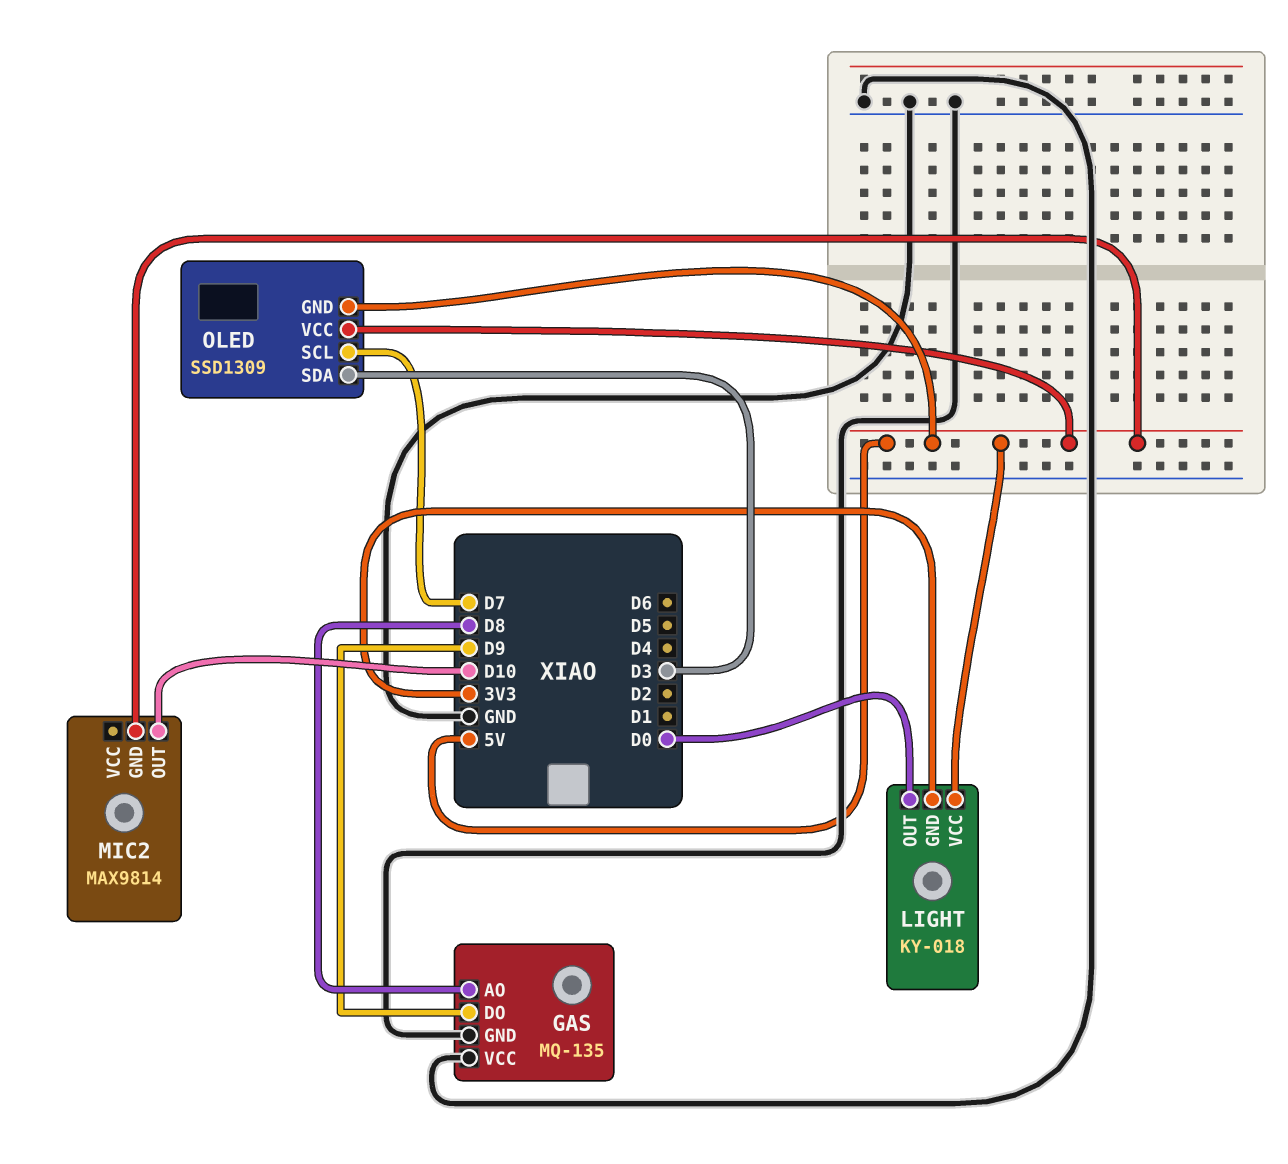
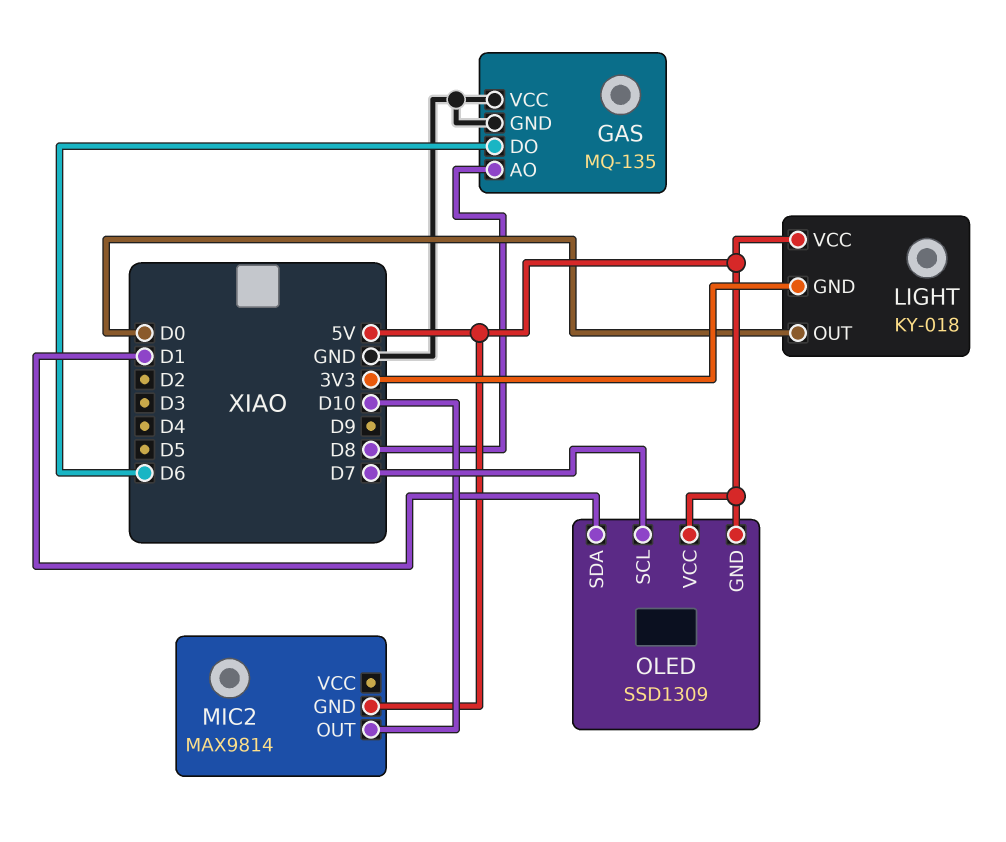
GAS pin DO: D9 -> D6
OLED pin SDA: D3 -> D1

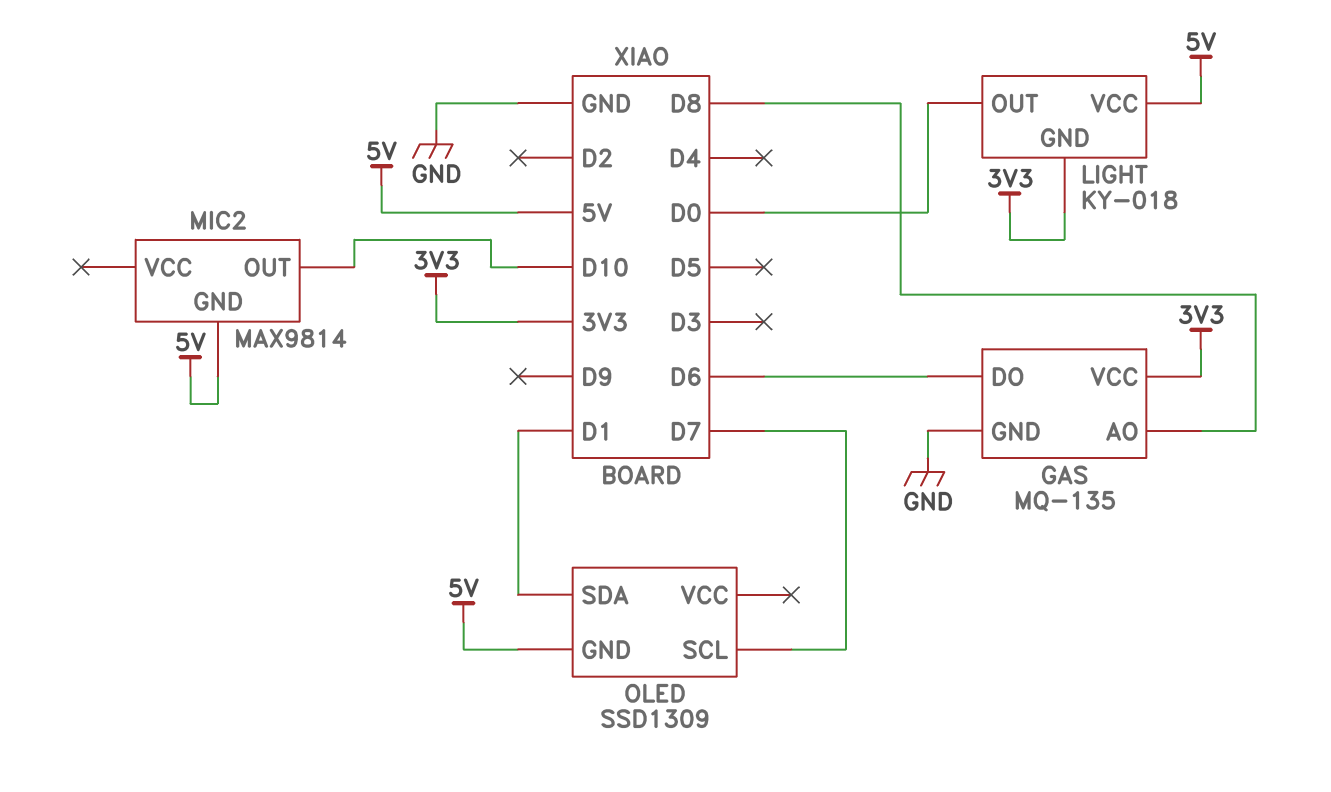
GAS pin VCC: GND -> 3V3
OLED pin VCC: 5V -> none

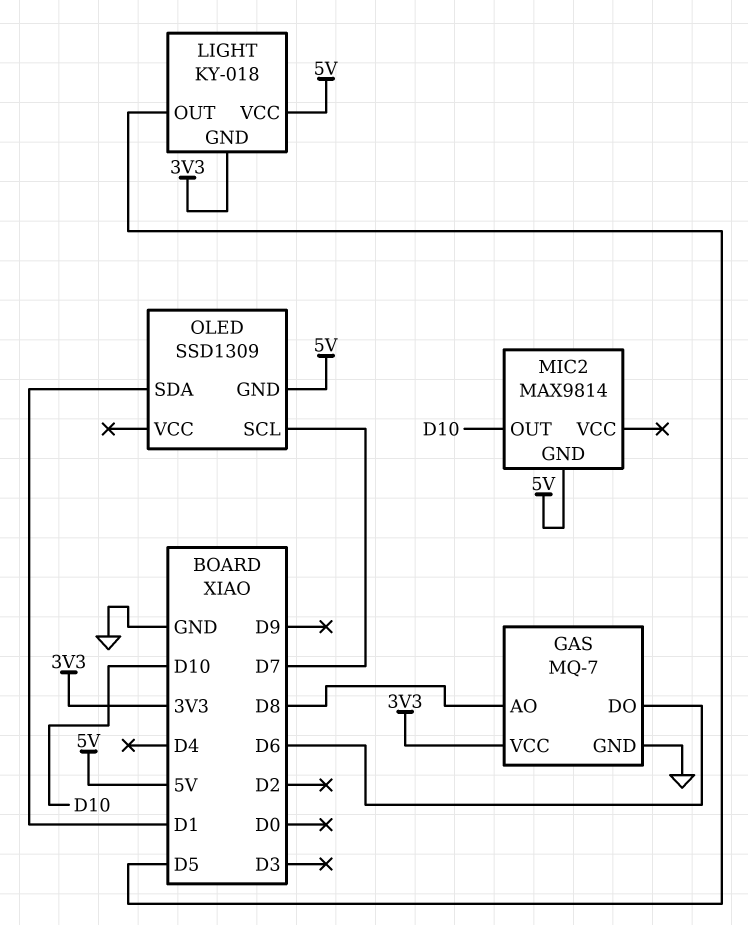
GAS: MQ-135 -> MQ-7
LIGHT pin OUT: D0 -> D5

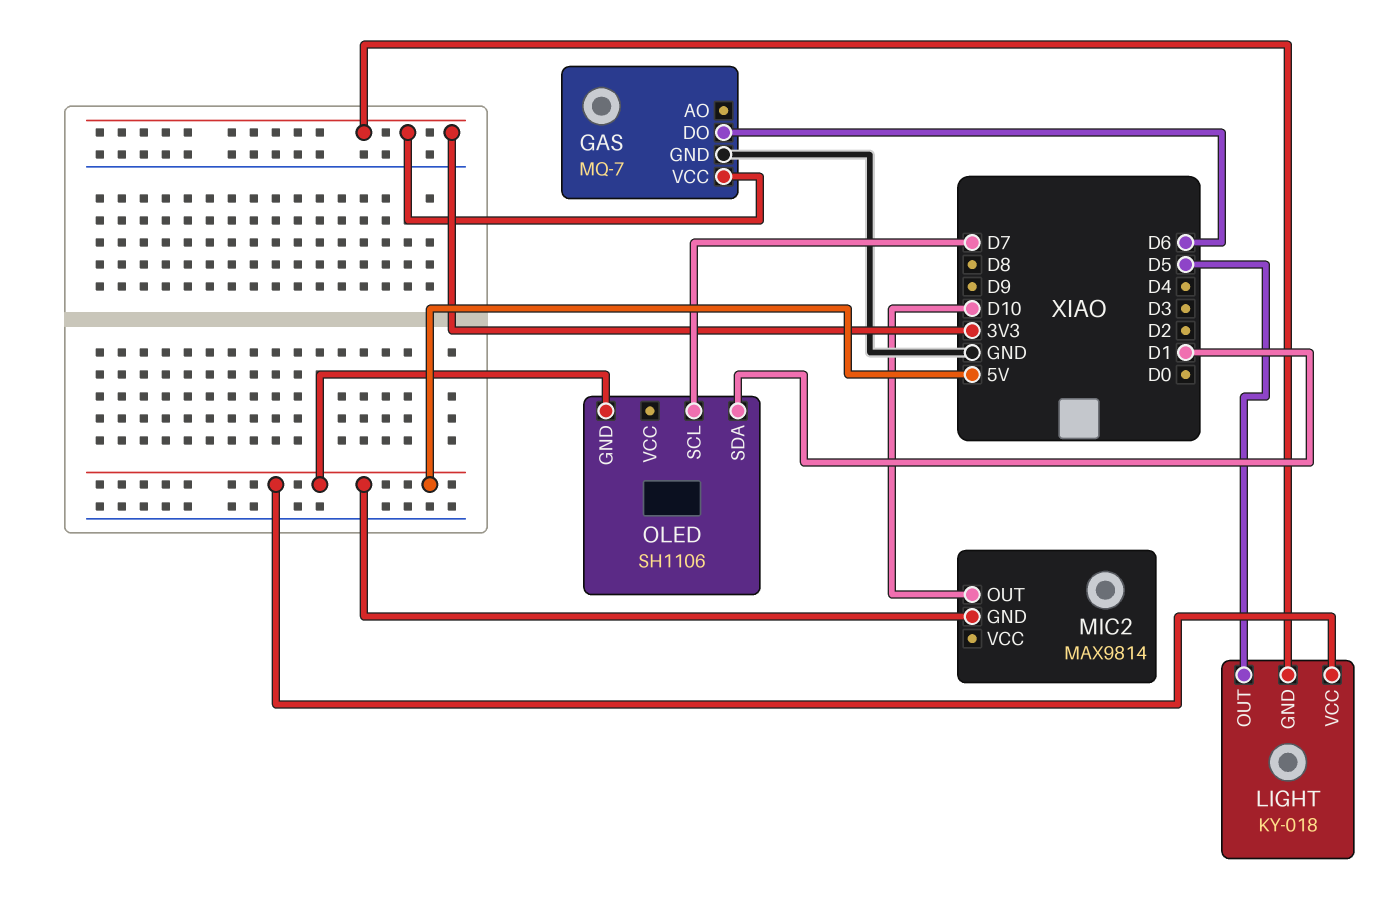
GAS pin AO: D8 -> none
OLED: SSD1309 -> SH1106

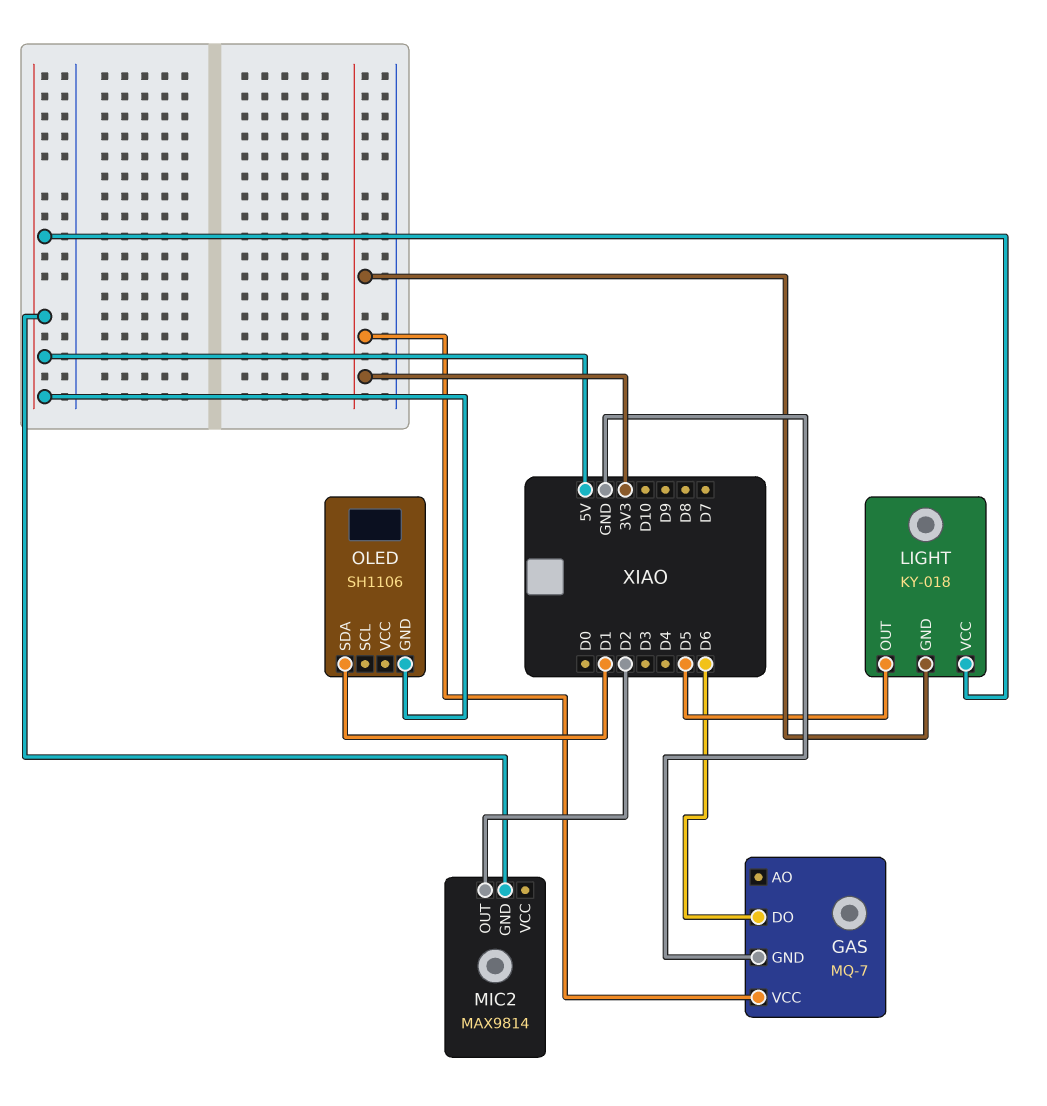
MIC2 pin OUT: D10 -> D2
OLED pin SCL: D7 -> none

